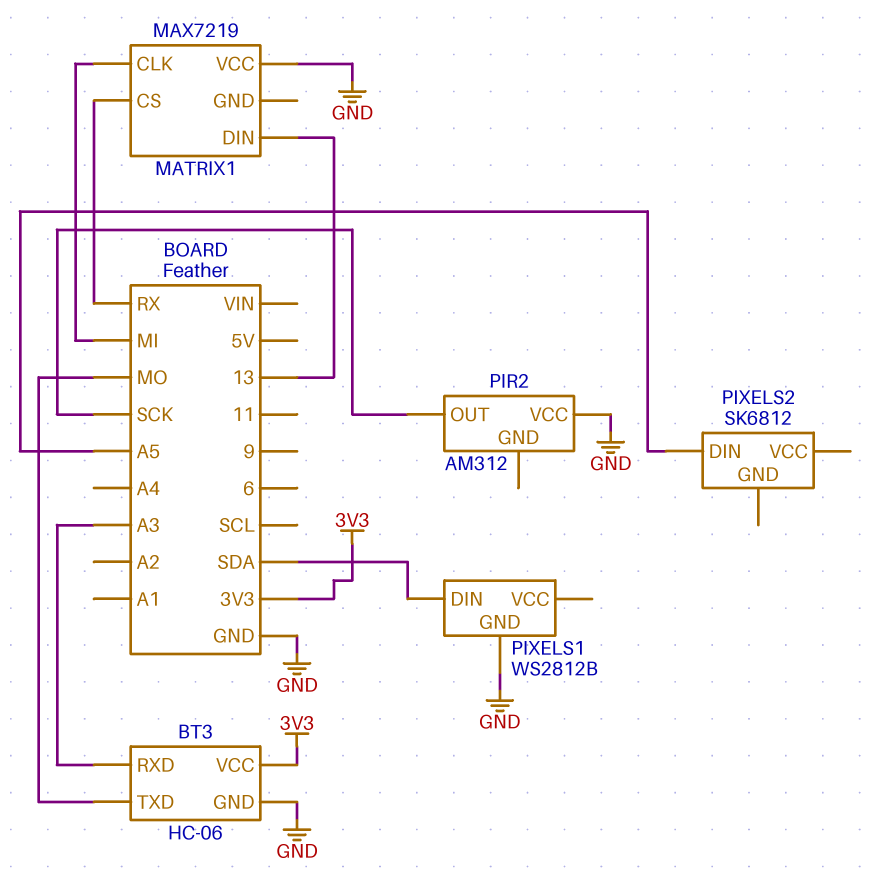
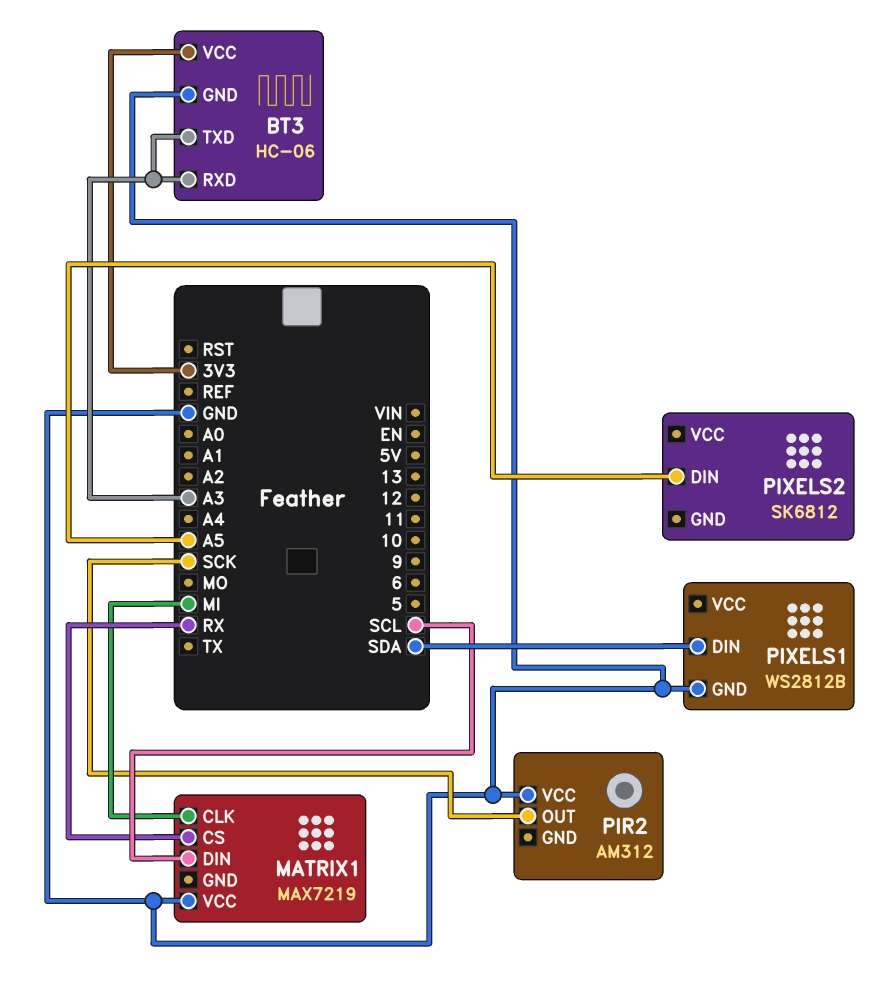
BT3 pin TXD: MO -> A3
MATRIX1 pin DIN: 13 -> SCL

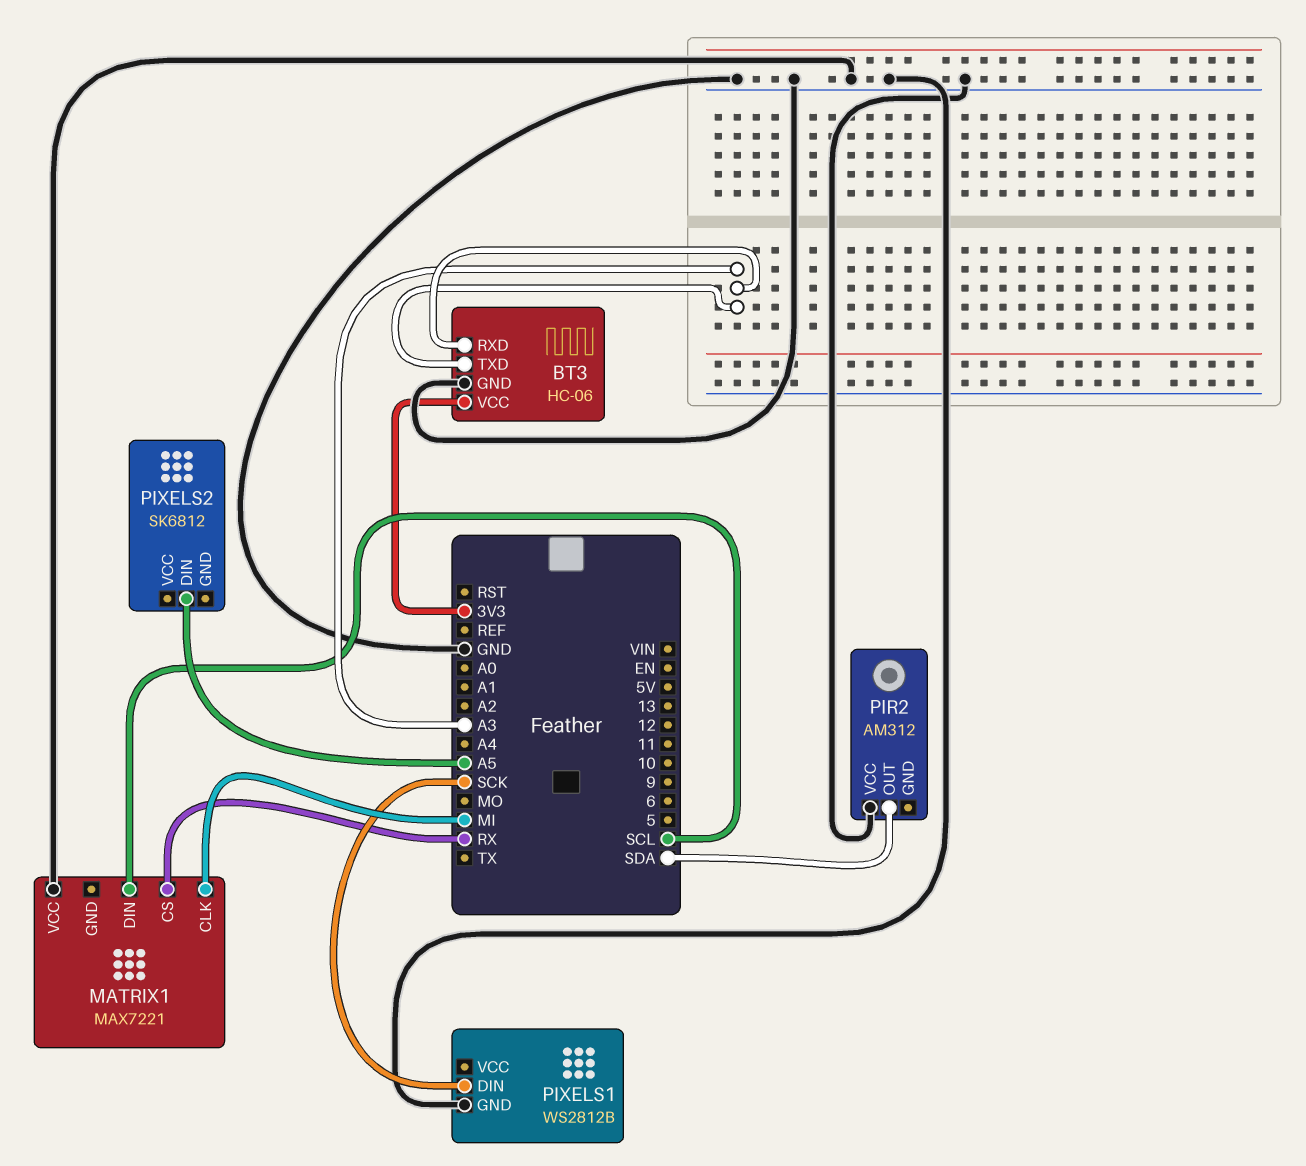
MATRIX1: MAX7219 -> MAX7221
PIR2 pin OUT: SCK -> SDA
PIXELS1 pin DIN: SDA -> SCK

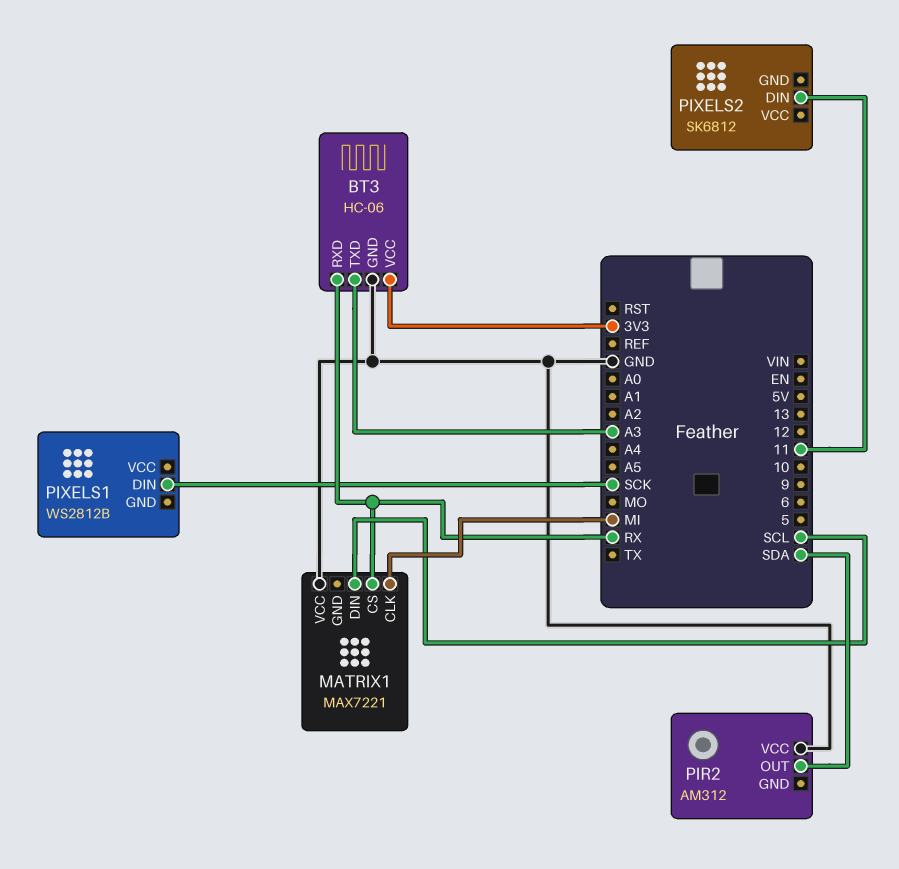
BT3 pin RXD: A3 -> RX
PIXELS1 pin GND: GND -> none
PIXELS2 pin DIN: A5 -> 11

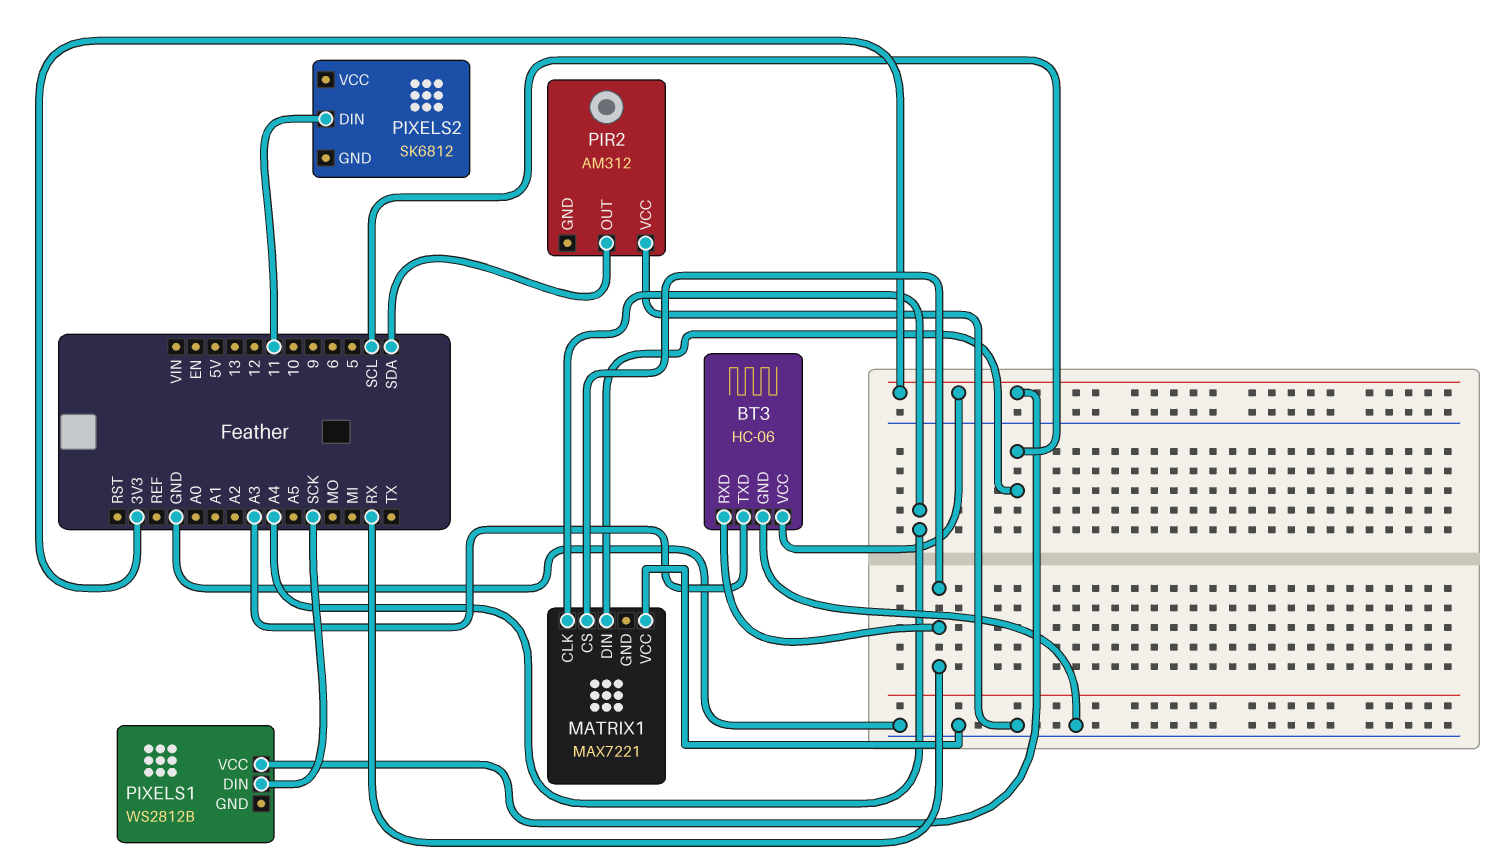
MATRIX1 pin CLK: MI -> A4
PIXELS1 pin VCC: none -> 3V3

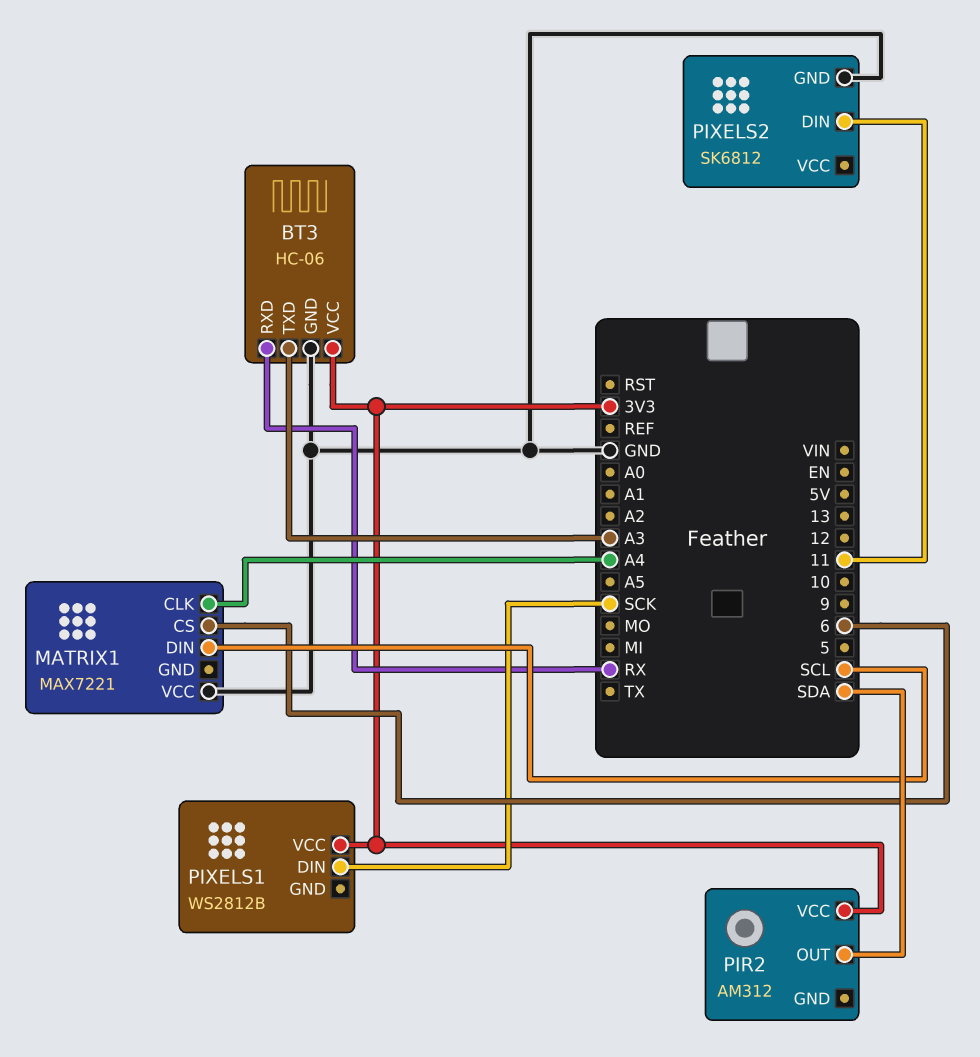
MATRIX1 pin CS: RX -> 6
PIR2 pin VCC: GND -> 3V3
PIXELS2 pin GND: none -> GND

